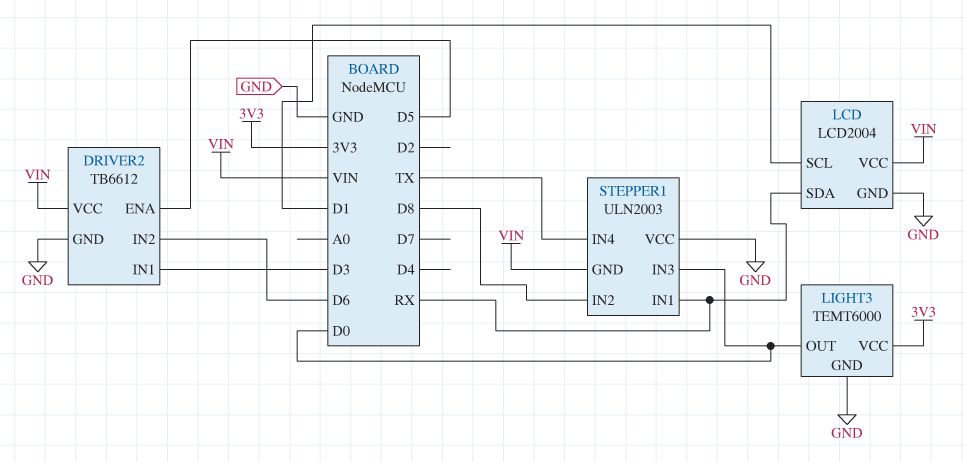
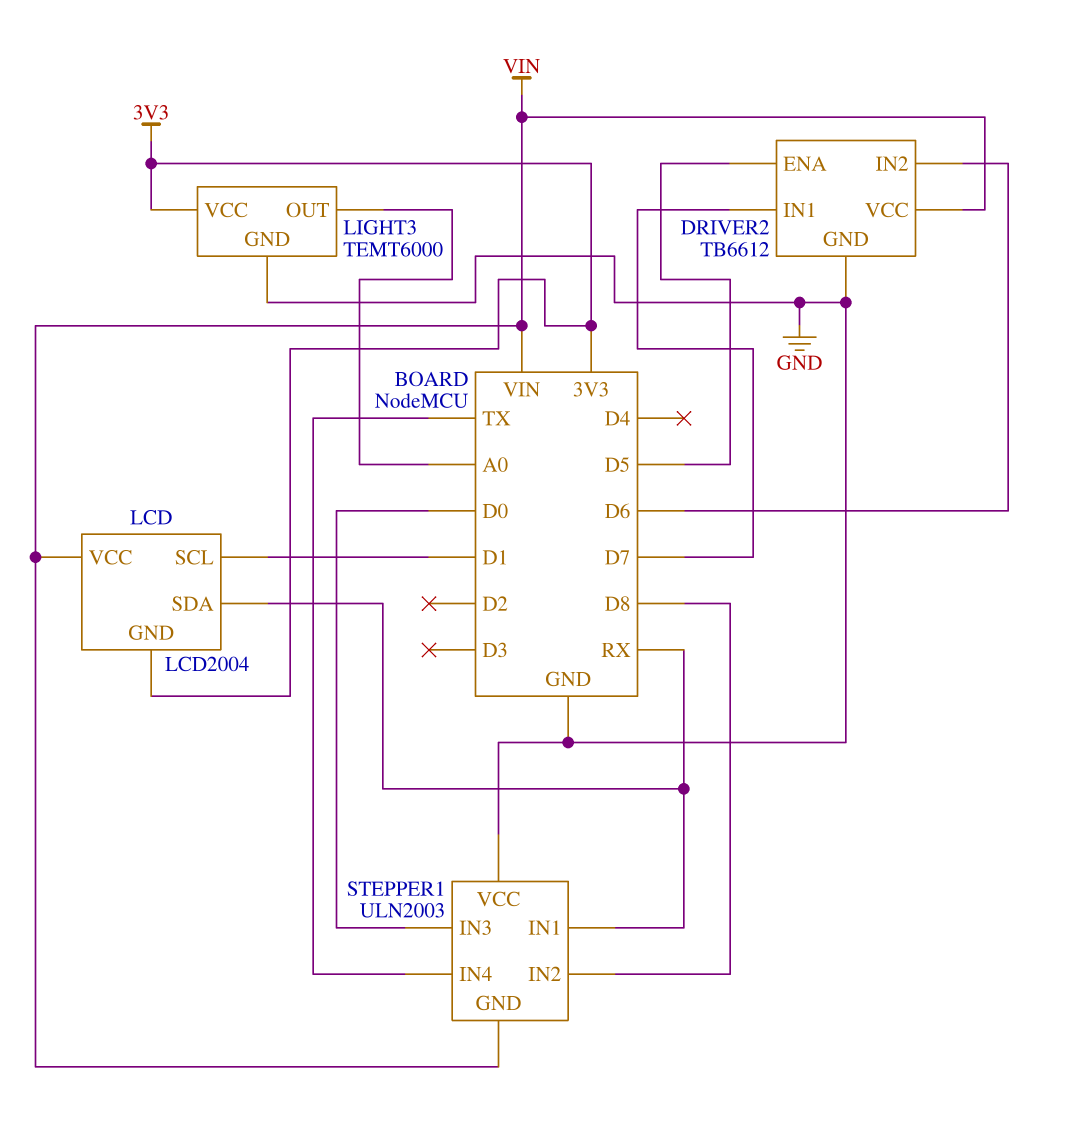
DRIVER2 pin IN1: D3 -> D7
LCD pin GND: GND -> 3V3
LIGHT3 pin OUT: D0 -> A0

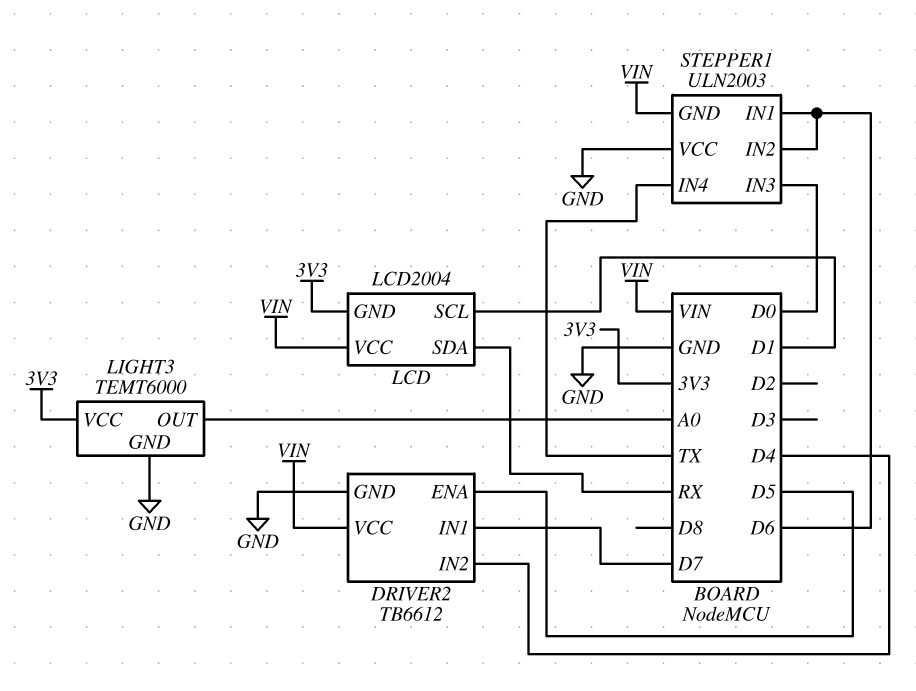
DRIVER2 pin IN2: D6 -> D4
STEPPER1 pin IN1: RX -> D6
STEPPER1 pin IN2: D8 -> D6

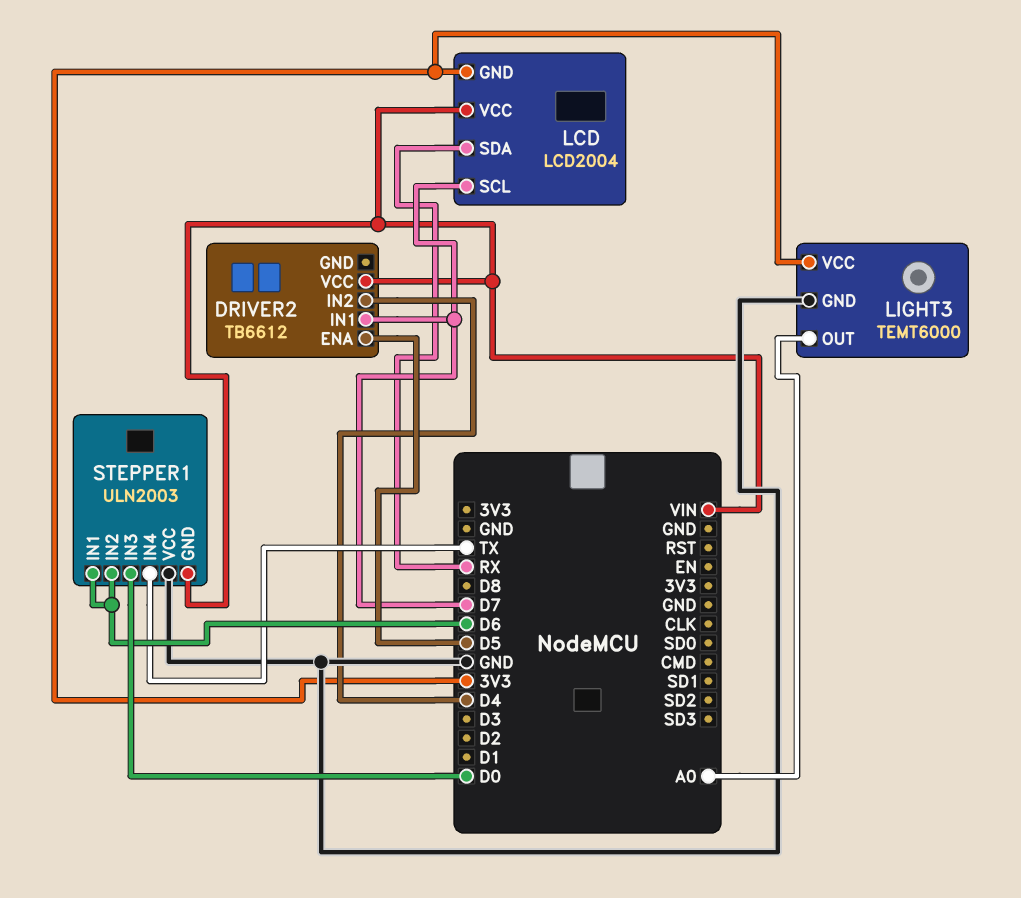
DRIVER2 pin GND: GND -> none
LCD pin SCL: D1 -> D7

